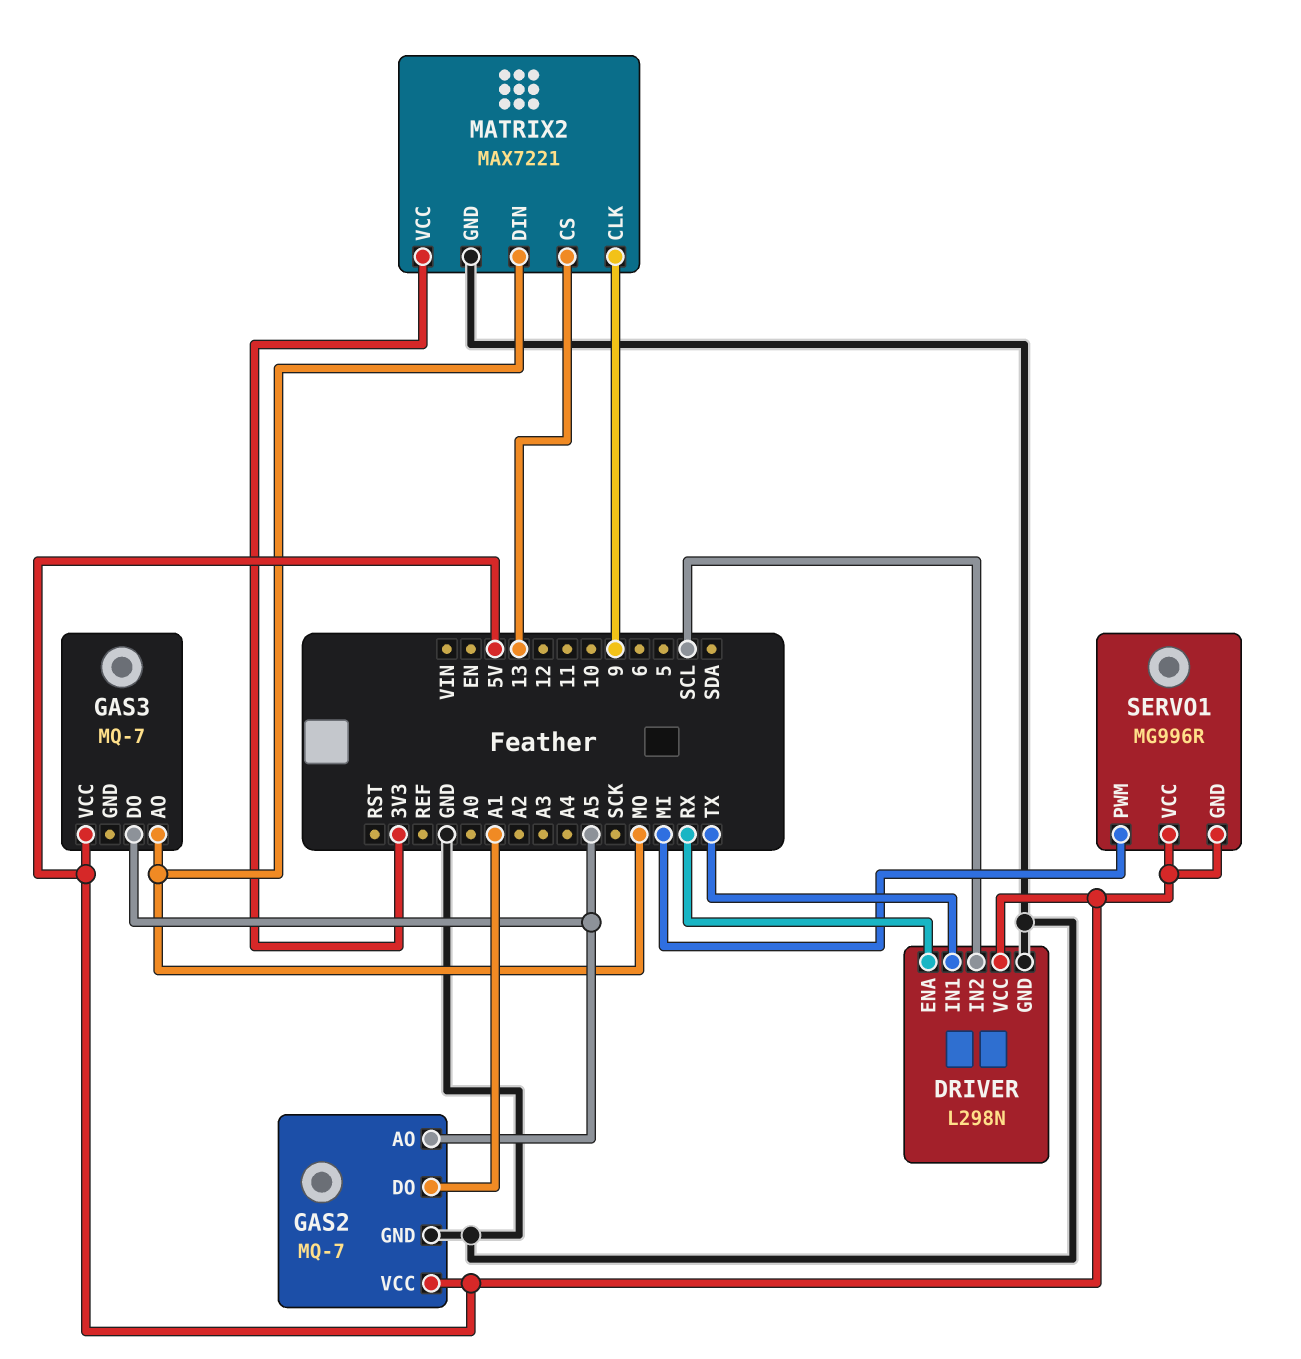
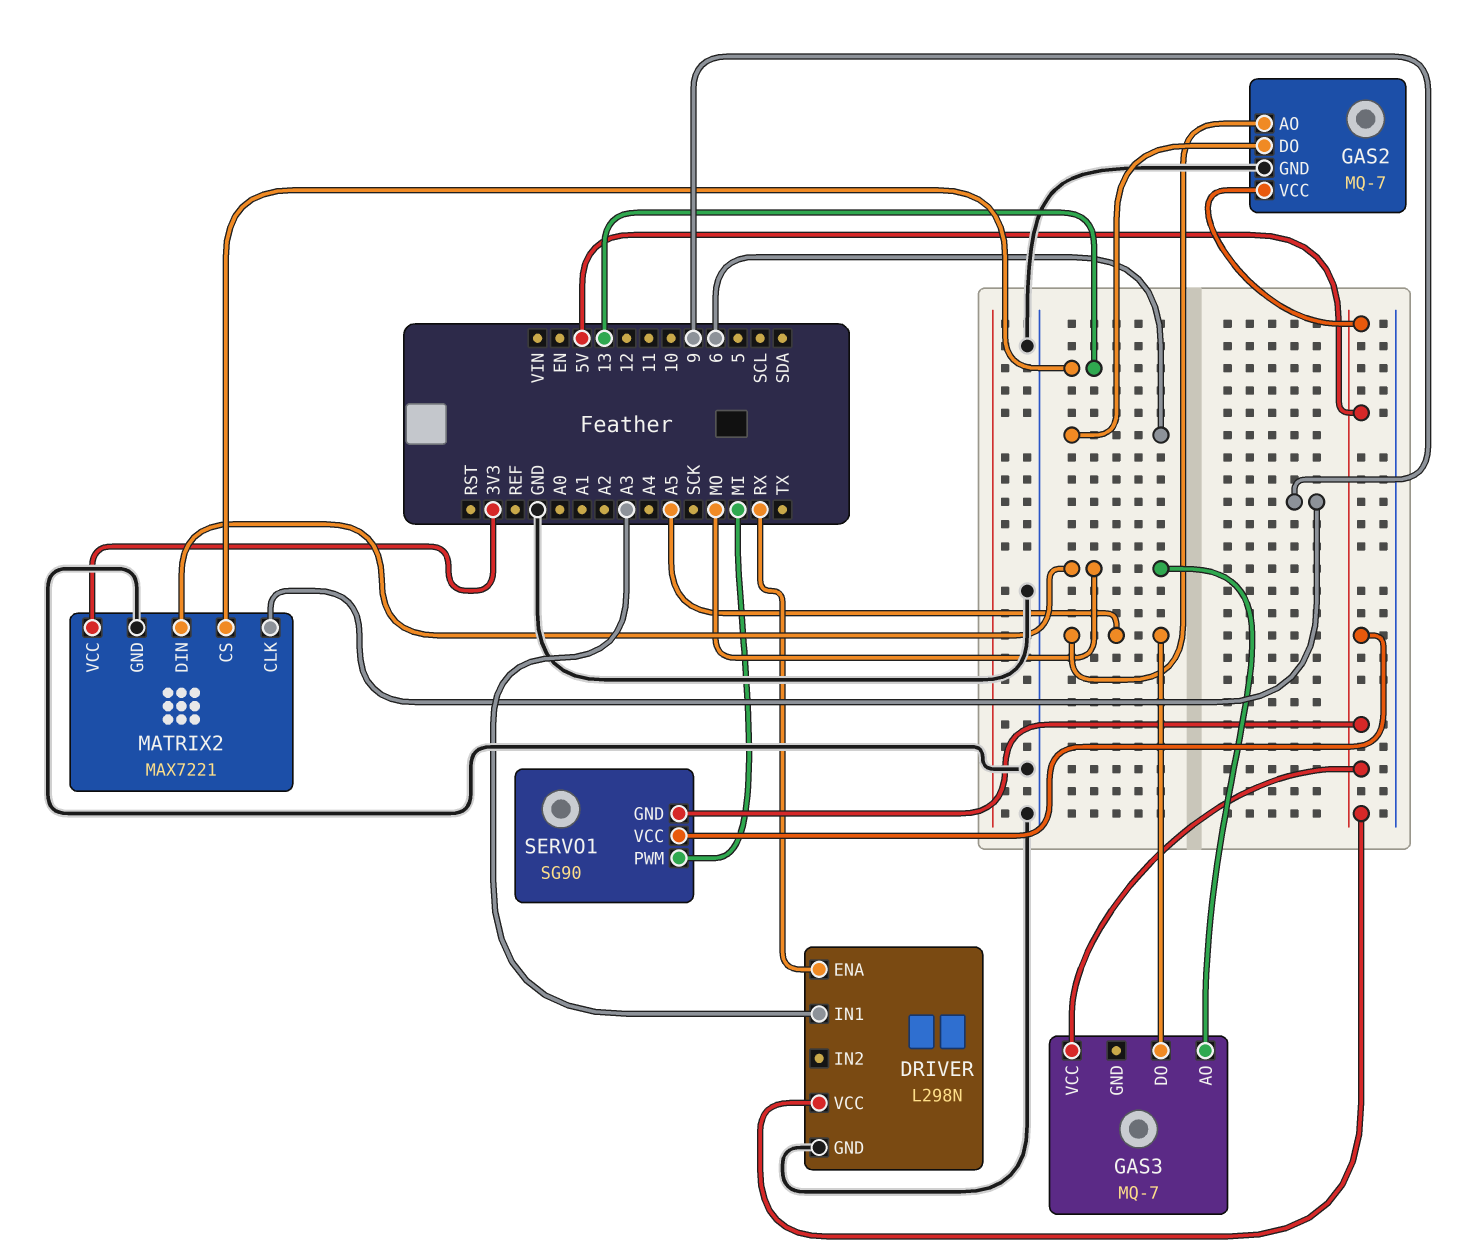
DRIVER pin IN1: TX -> A3
DRIVER pin IN2: SCL -> none
GAS2 pin DO: A1 -> 6
SERVO1: MG996R -> SG90

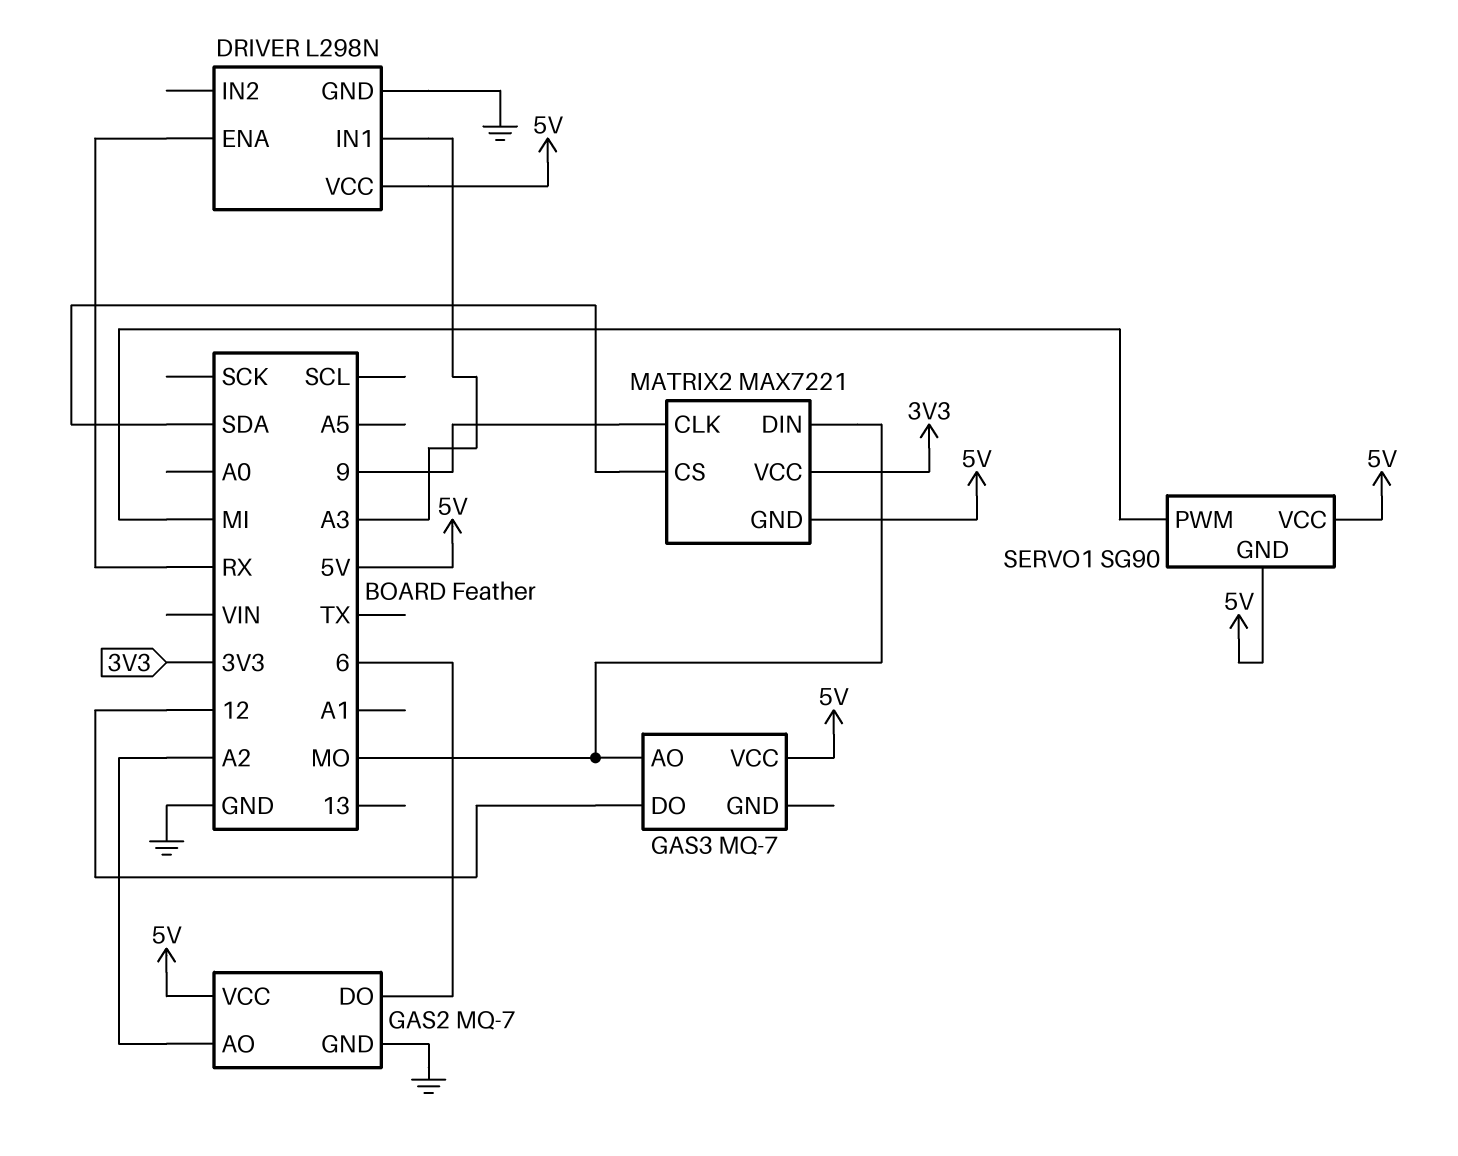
GAS2 pin AO: A5 -> A2
GAS3 pin DO: A5 -> 12
MATRIX2 pin CS: 13 -> SDA
MATRIX2 pin GND: GND -> 5V

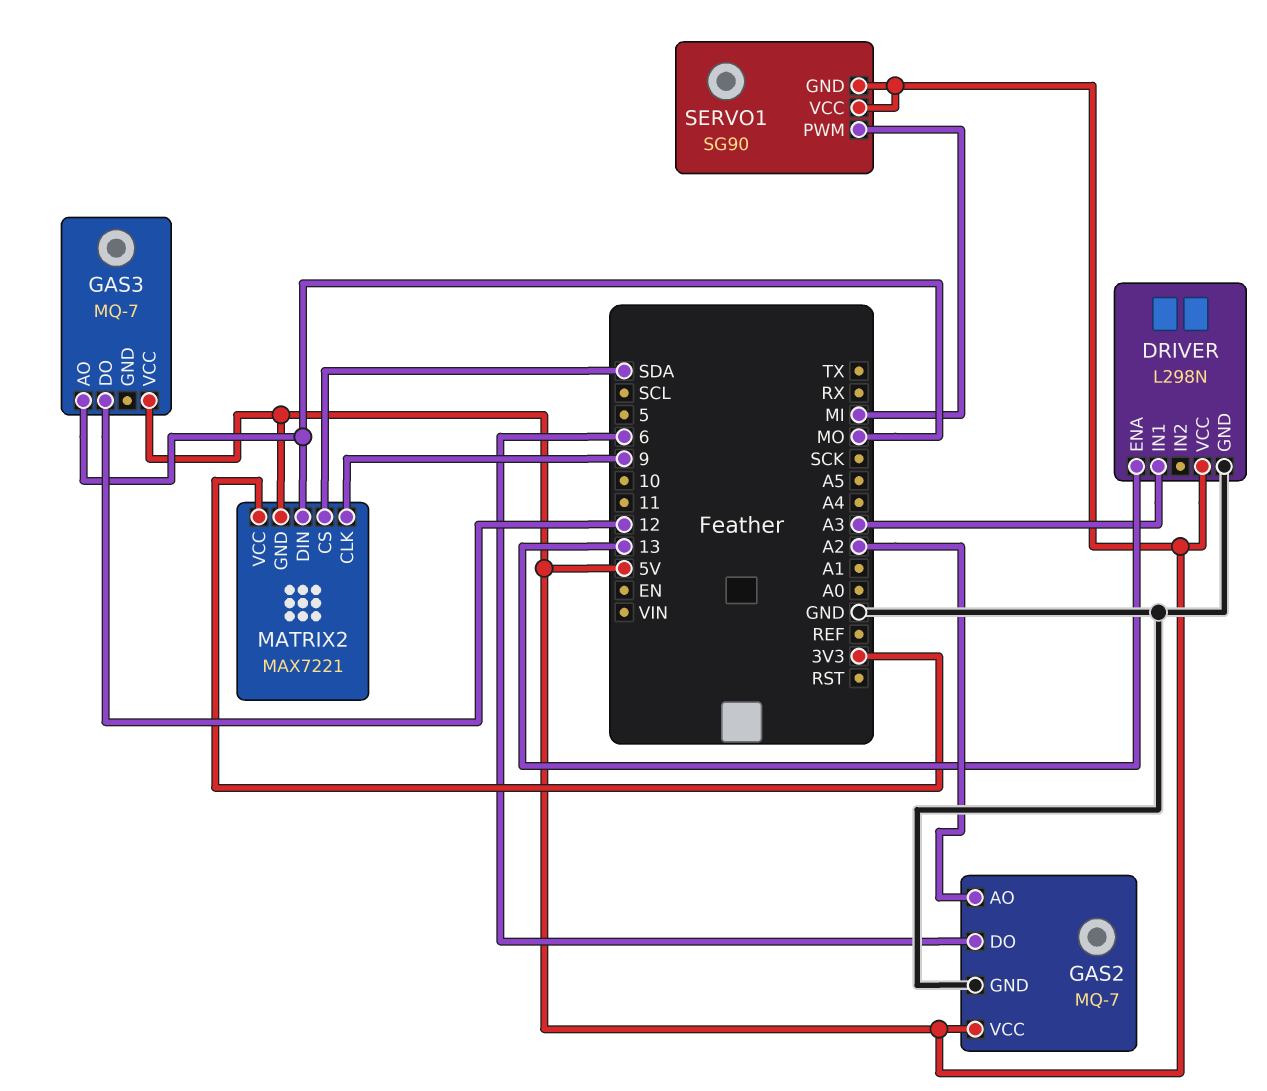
DRIVER pin ENA: RX -> 13

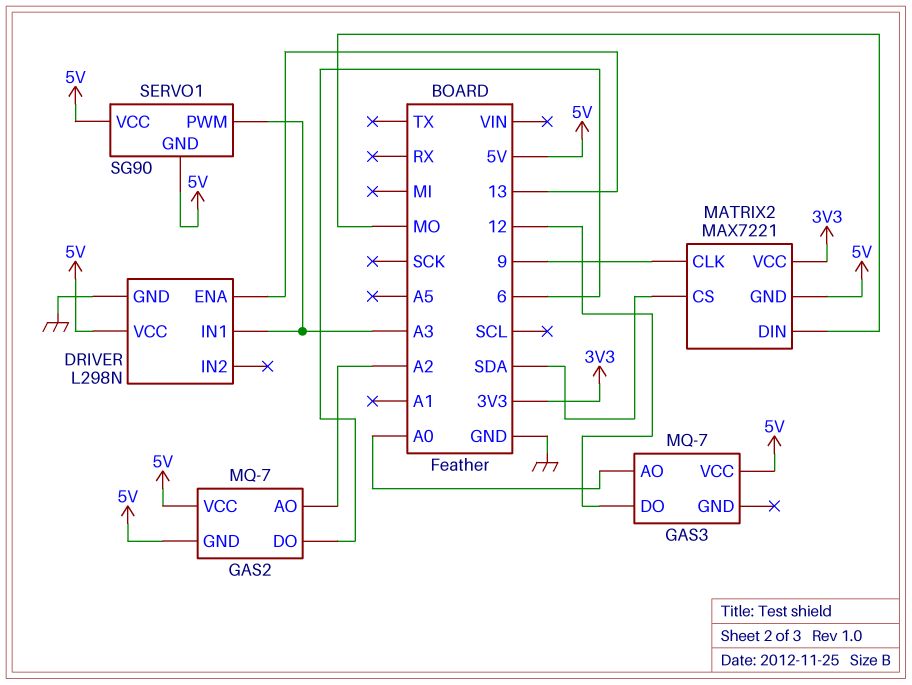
GAS2 pin GND: GND -> 5V
GAS3 pin AO: MO -> A0
SERVO1 pin PWM: MI -> A3

